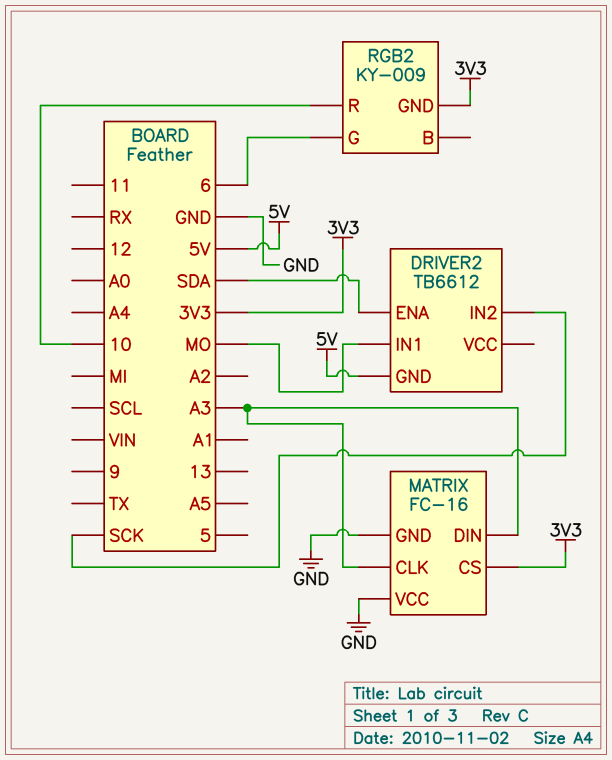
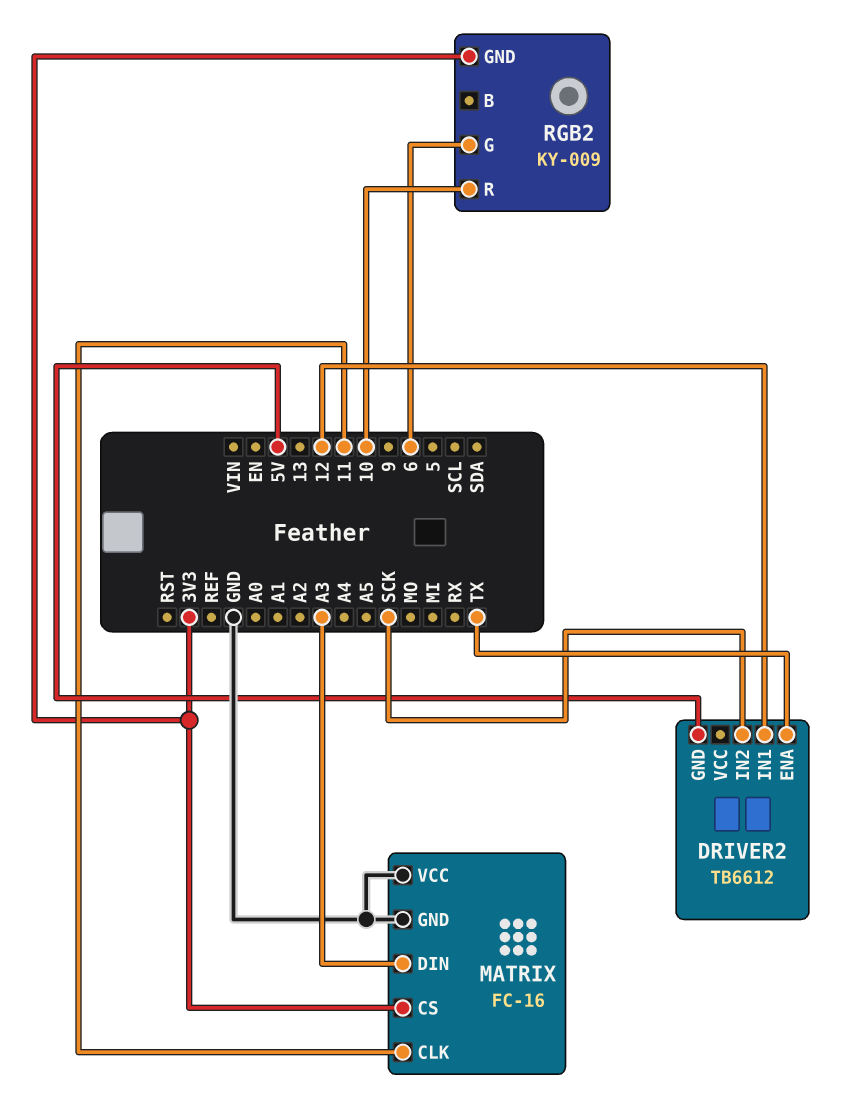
DRIVER2 pin ENA: SDA -> TX
DRIVER2 pin IN1: MO -> 12
MATRIX pin CLK: A3 -> 11

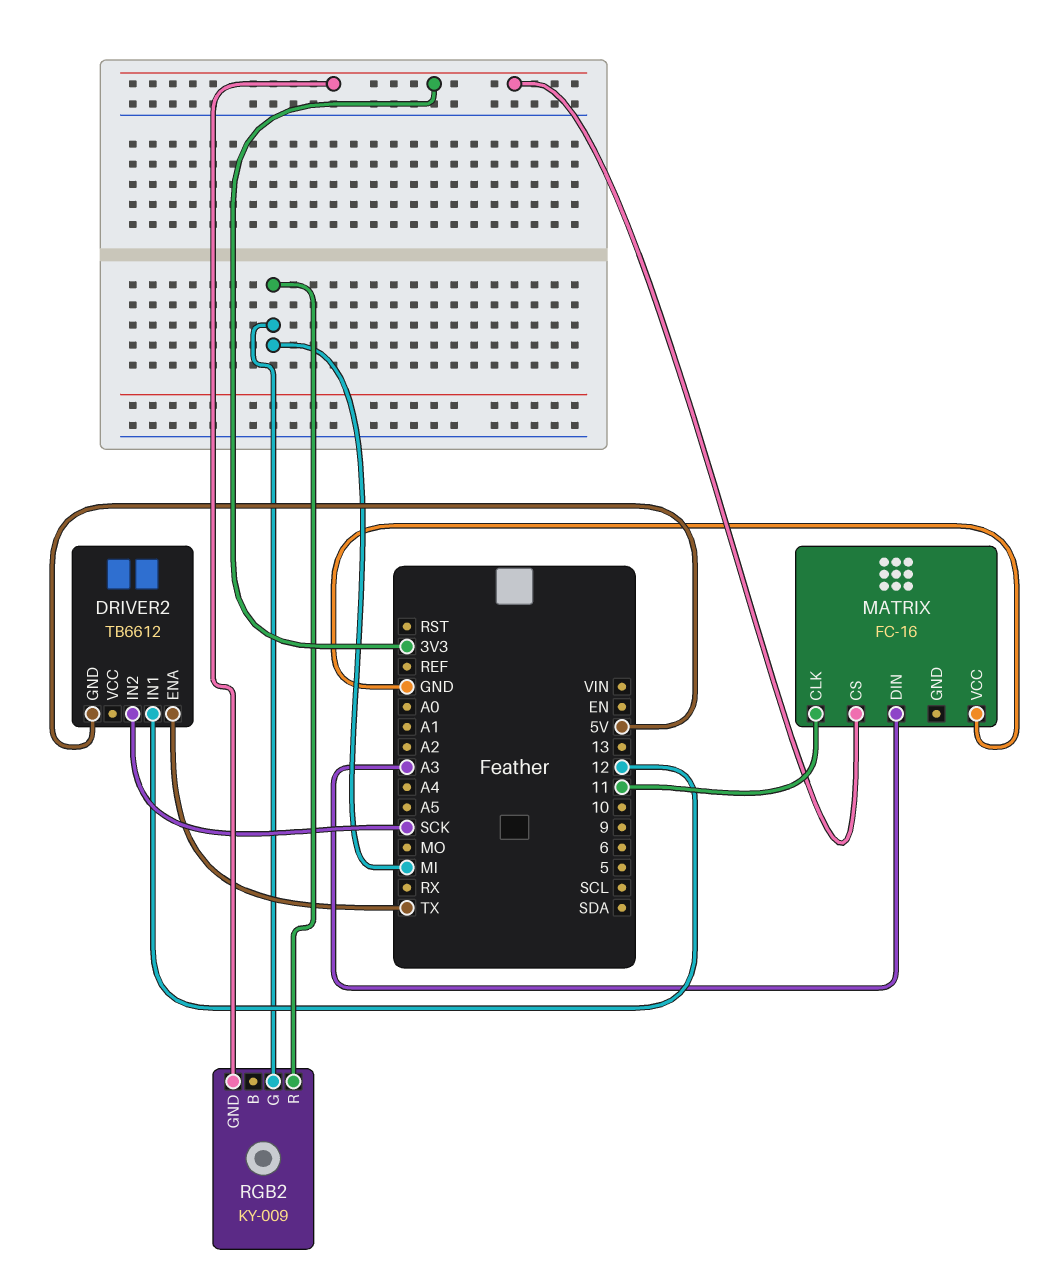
MATRIX pin GND: GND -> none
RGB2 pin G: 6 -> MI
RGB2 pin R: 10 -> MI

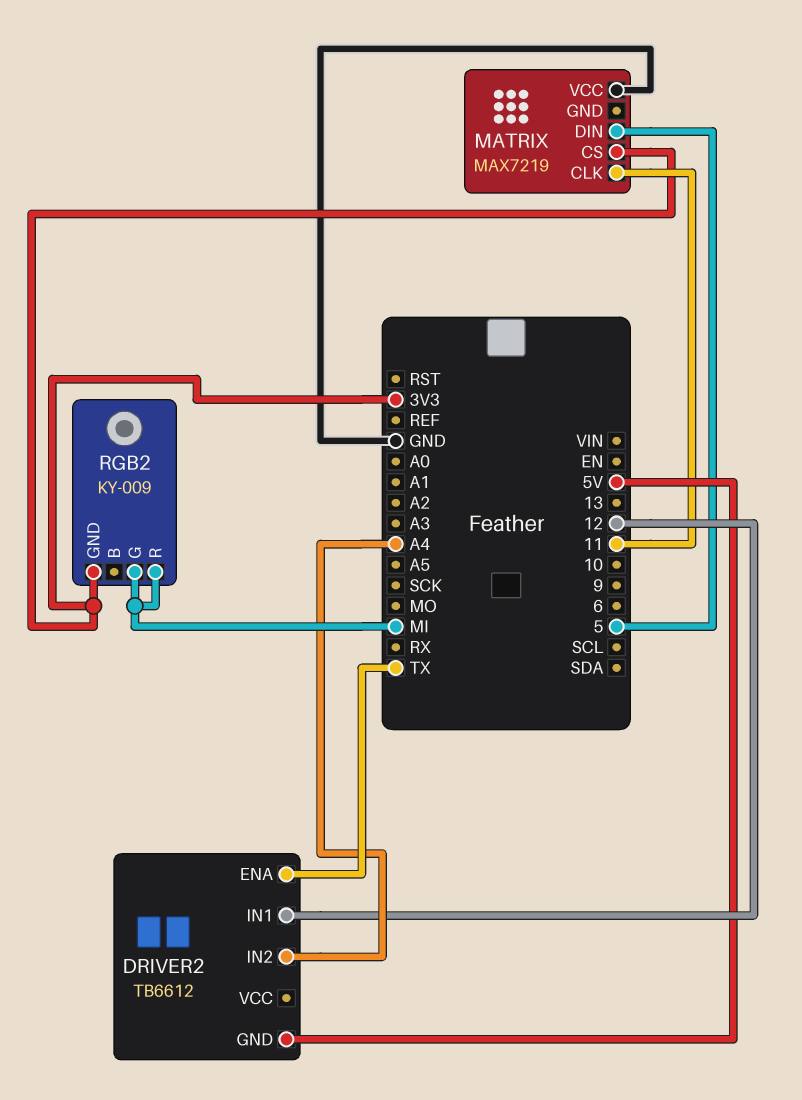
DRIVER2 pin IN2: SCK -> A4
MATRIX: FC-16 -> MAX7219
MATRIX pin DIN: A3 -> 5

